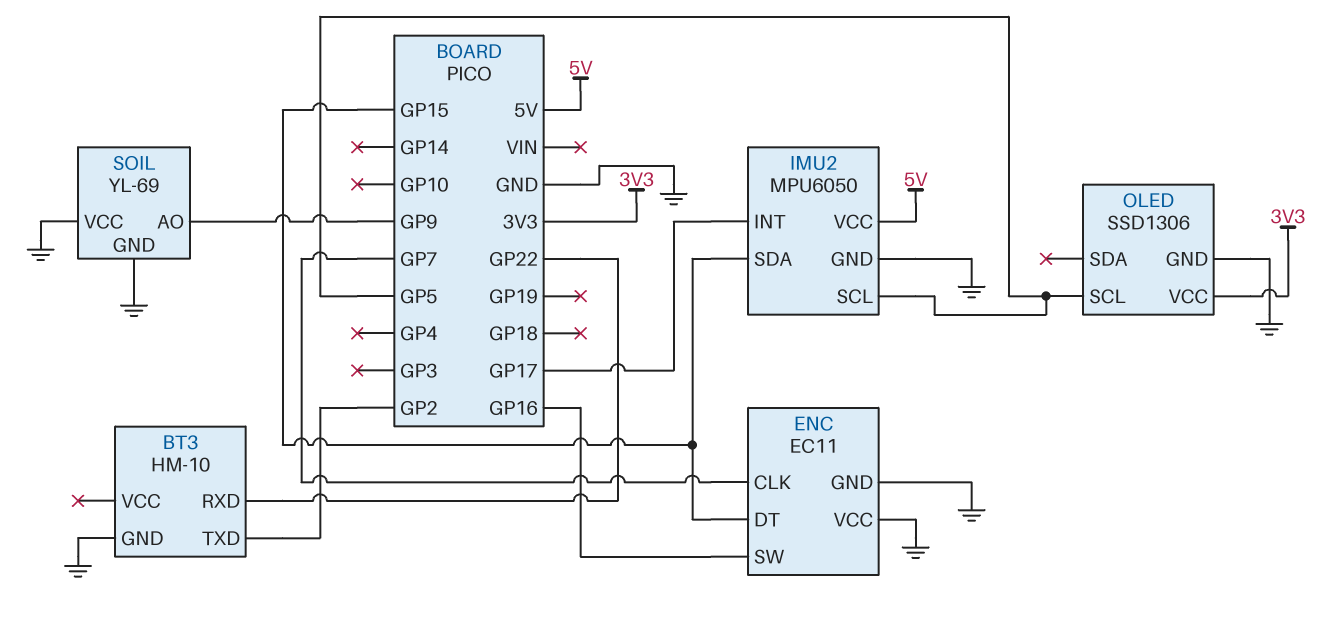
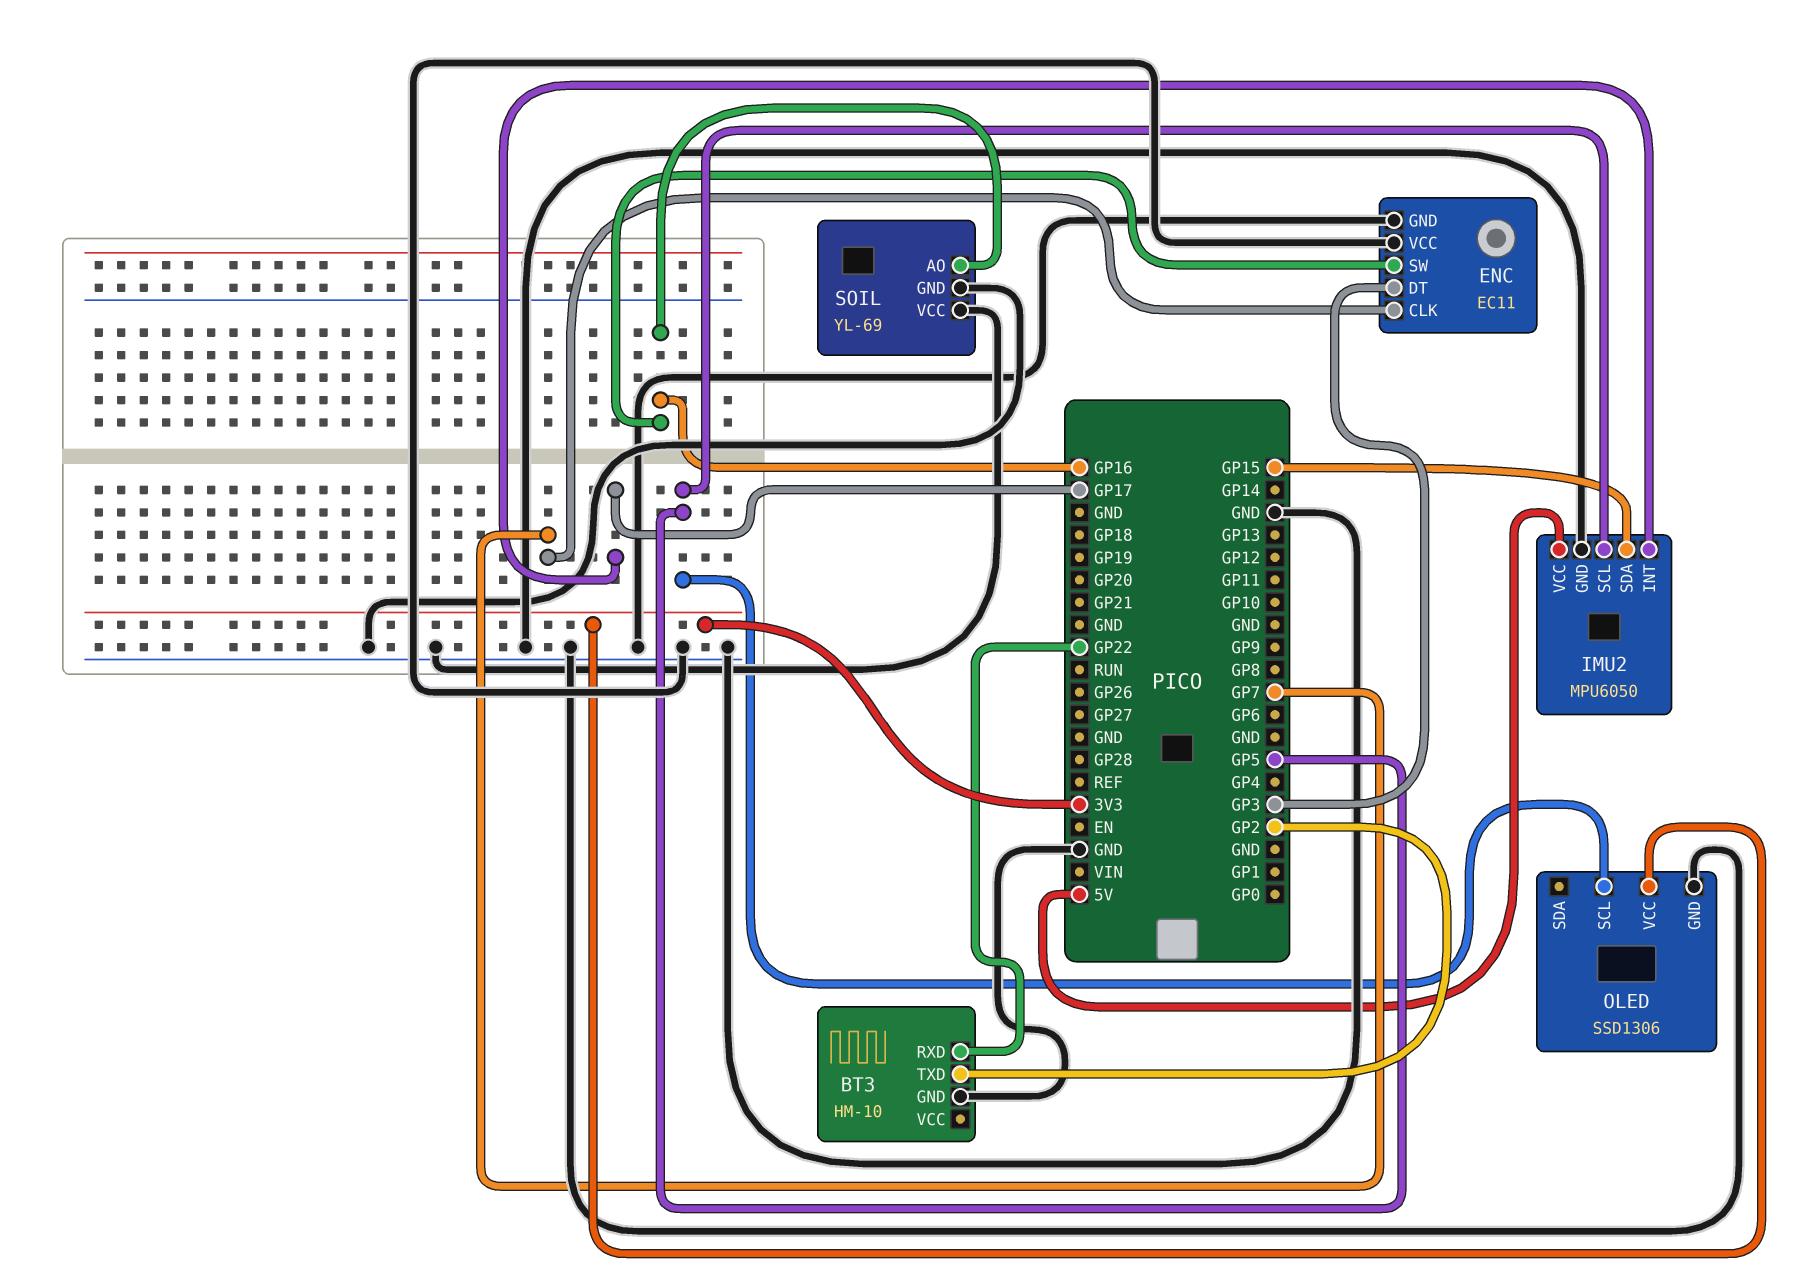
ENC pin DT: GP15 -> GP3
SOIL pin AO: GP9 -> GP16

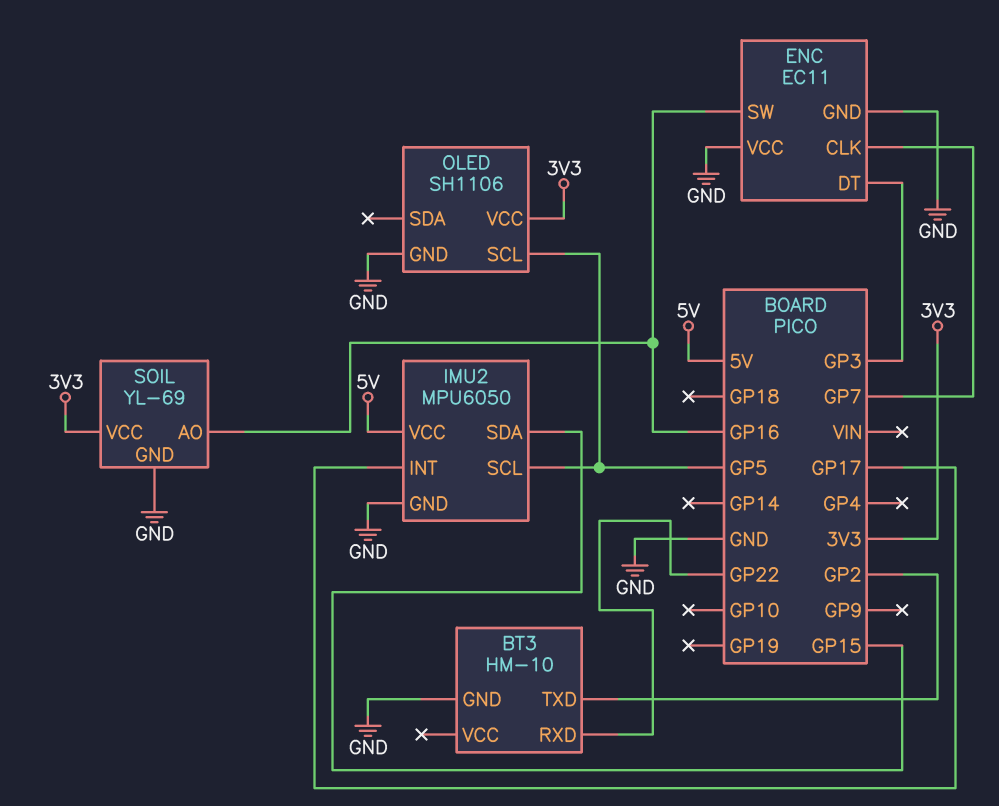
OLED: SSD1306 -> SH1106
SOIL pin VCC: GND -> 3V3

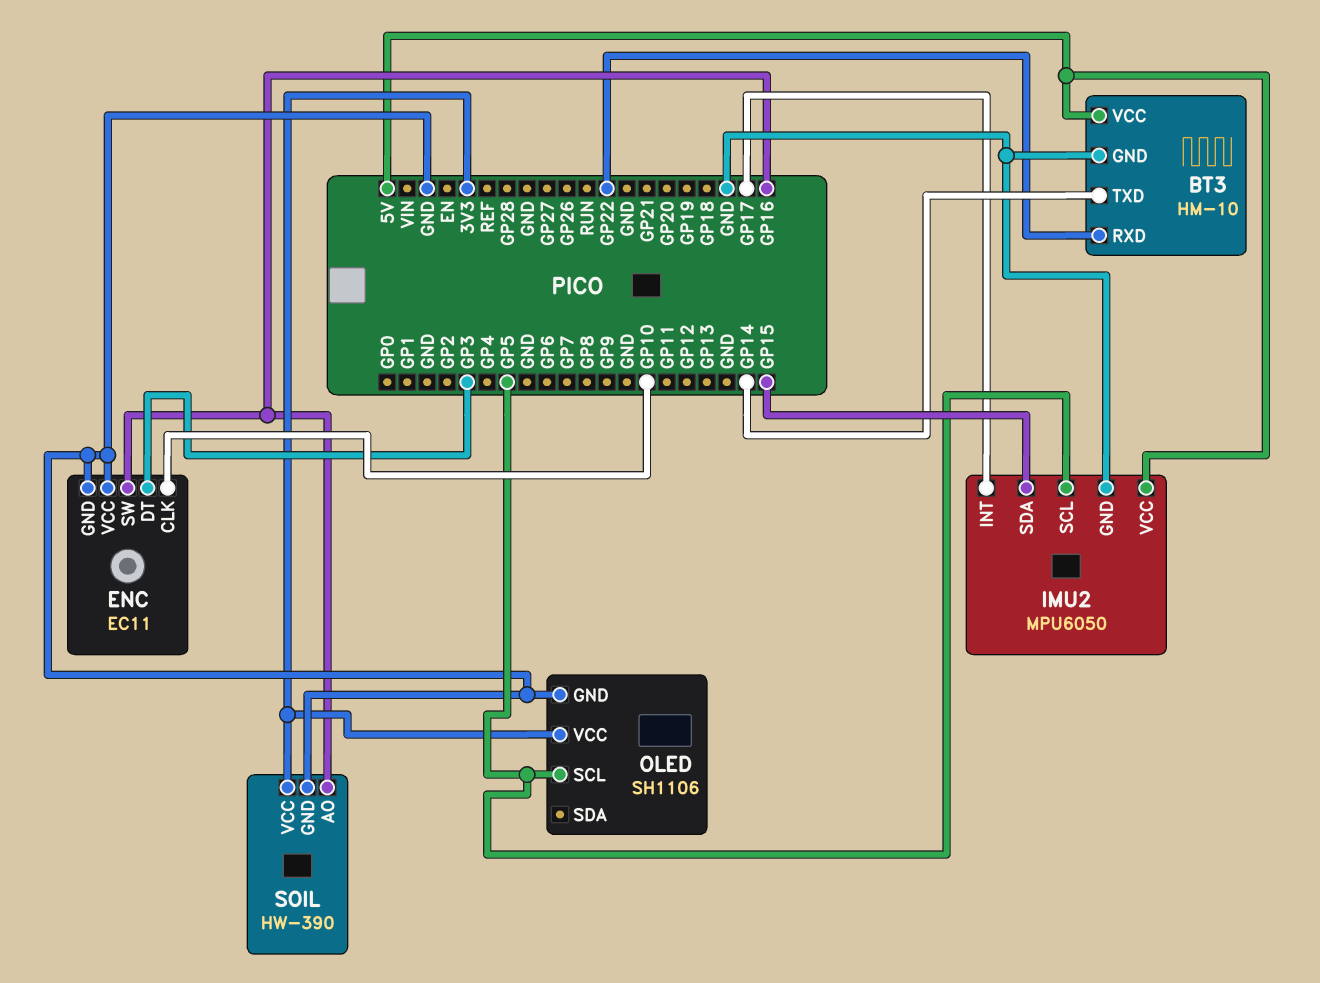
BT3 pin TXD: GP2 -> GP14
BT3 pin VCC: none -> 5V
ENC pin CLK: GP7 -> GP10
SOIL: YL-69 -> HW-390

